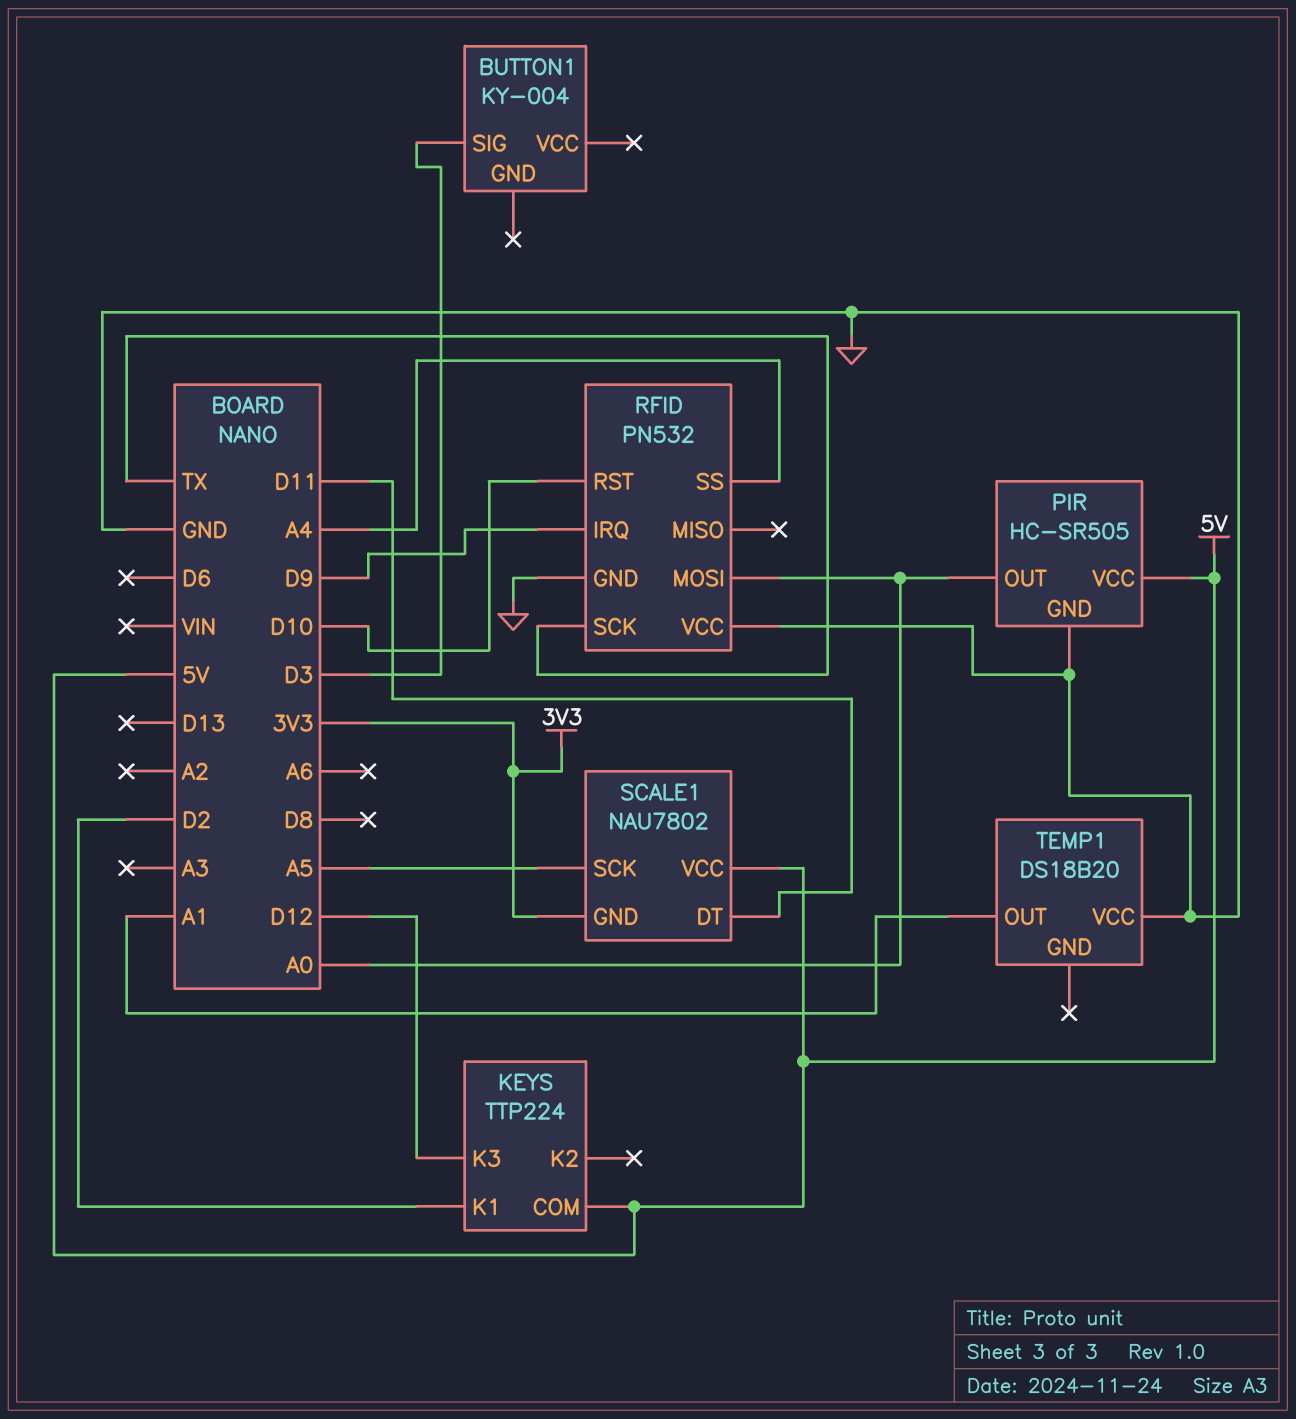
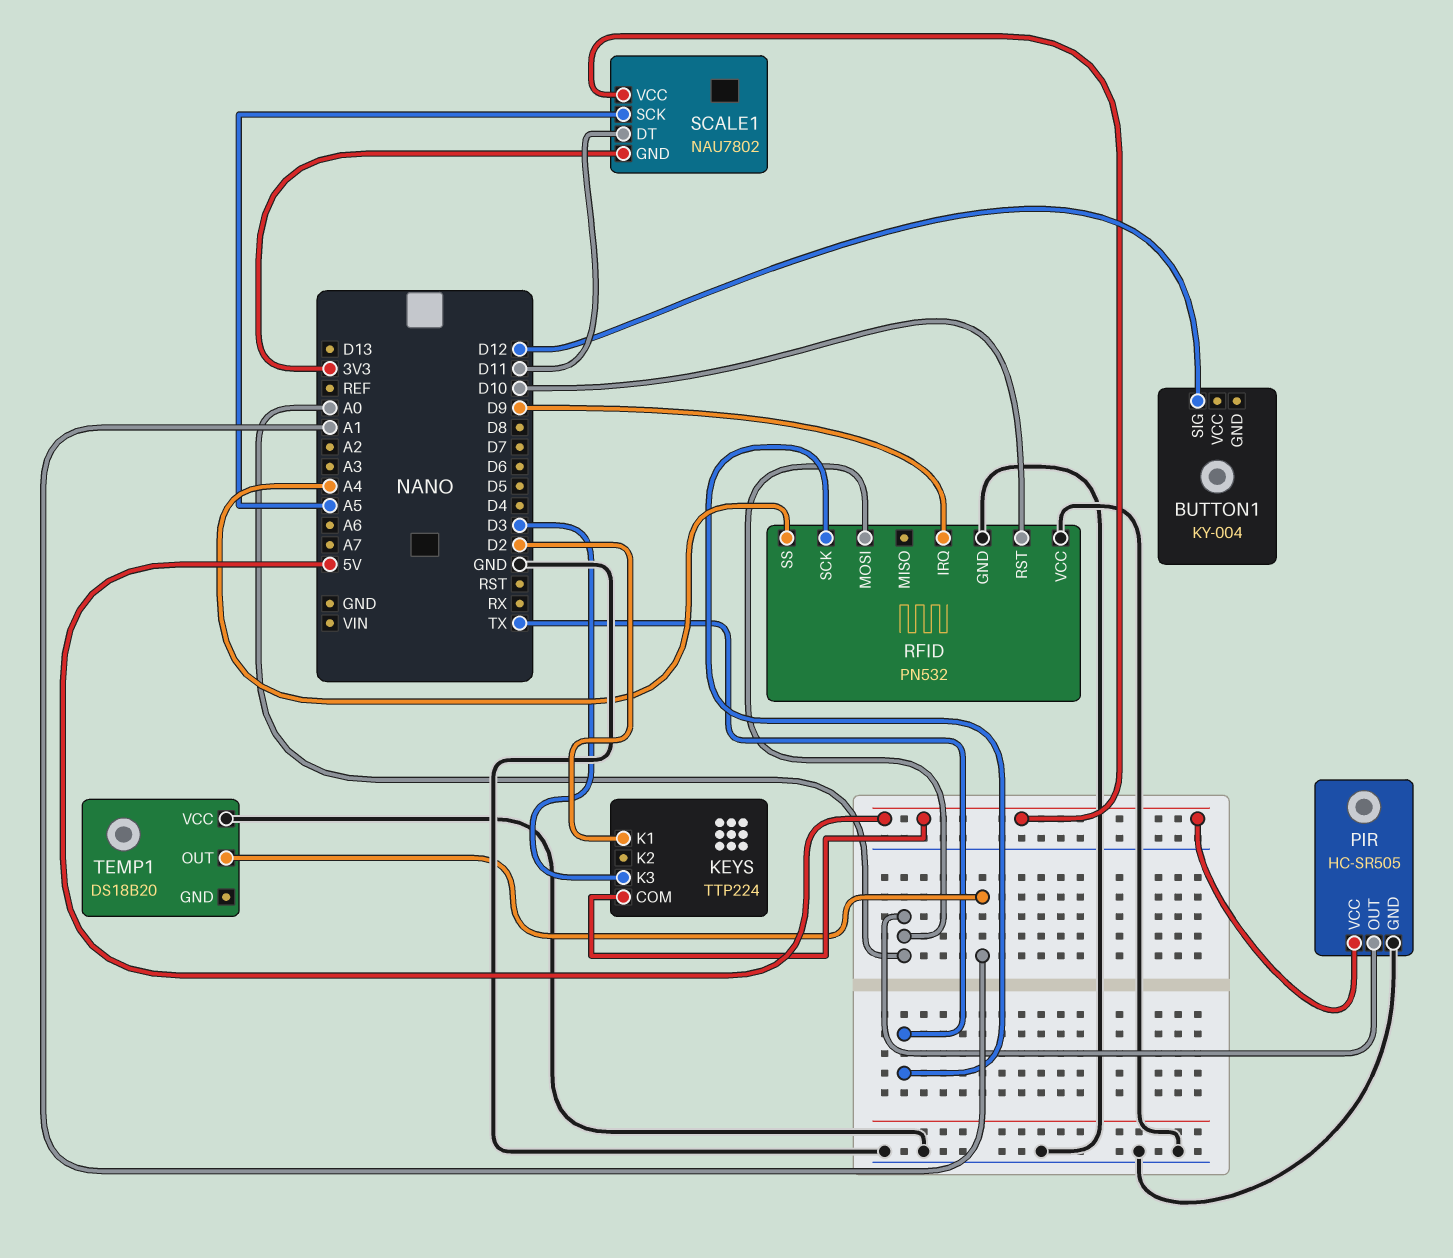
BUTTON1 pin SIG: D3 -> D12
KEYS pin K3: D12 -> D3

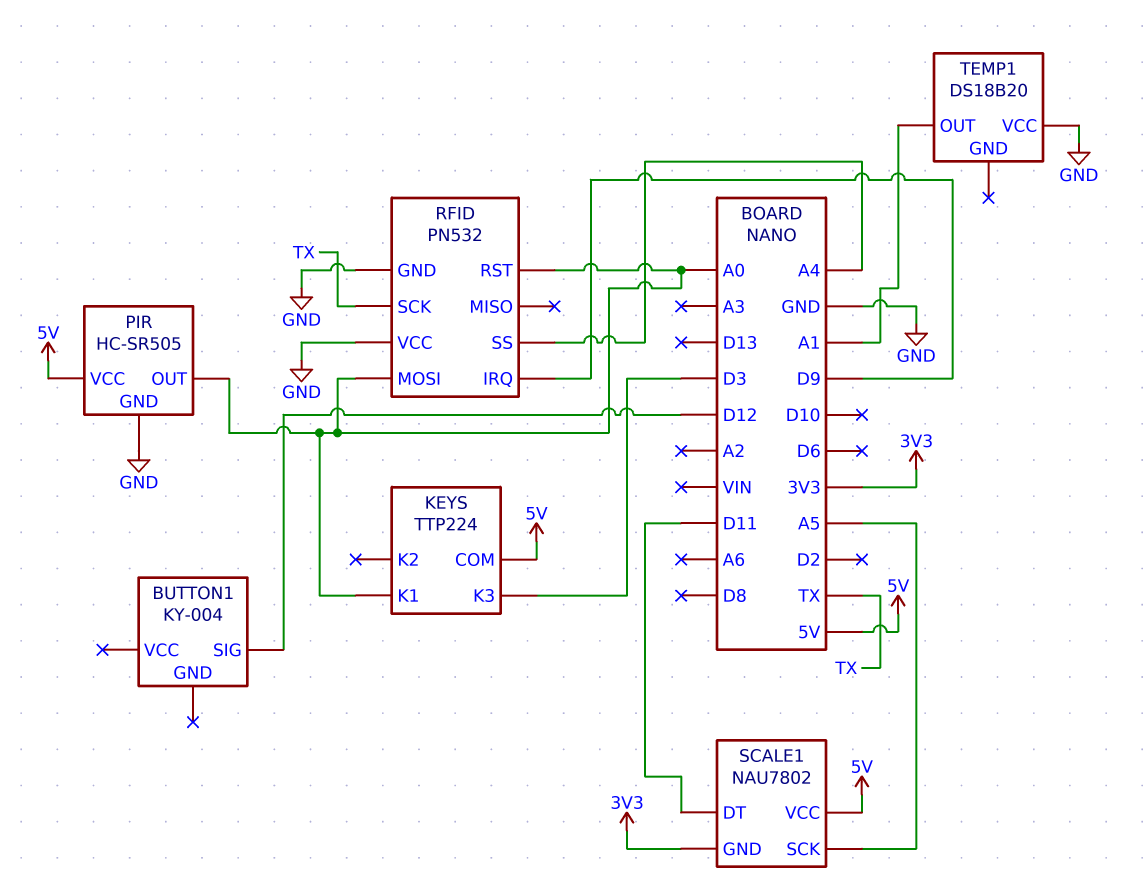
KEYS pin K1: D2 -> A0
RFID pin RST: D10 -> A0

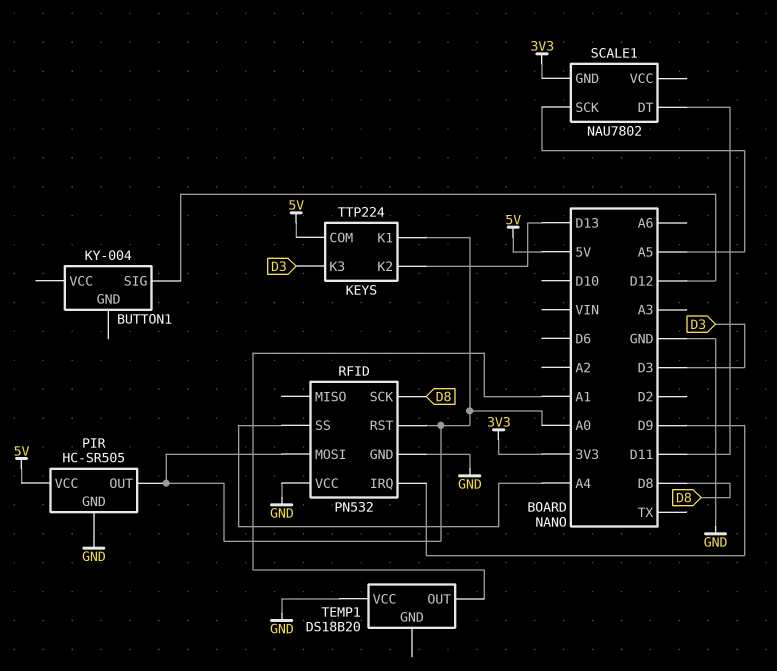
KEYS pin K2: none -> D13
RFID pin SCK: TX -> D8
SCALE1 pin VCC: 5V -> none

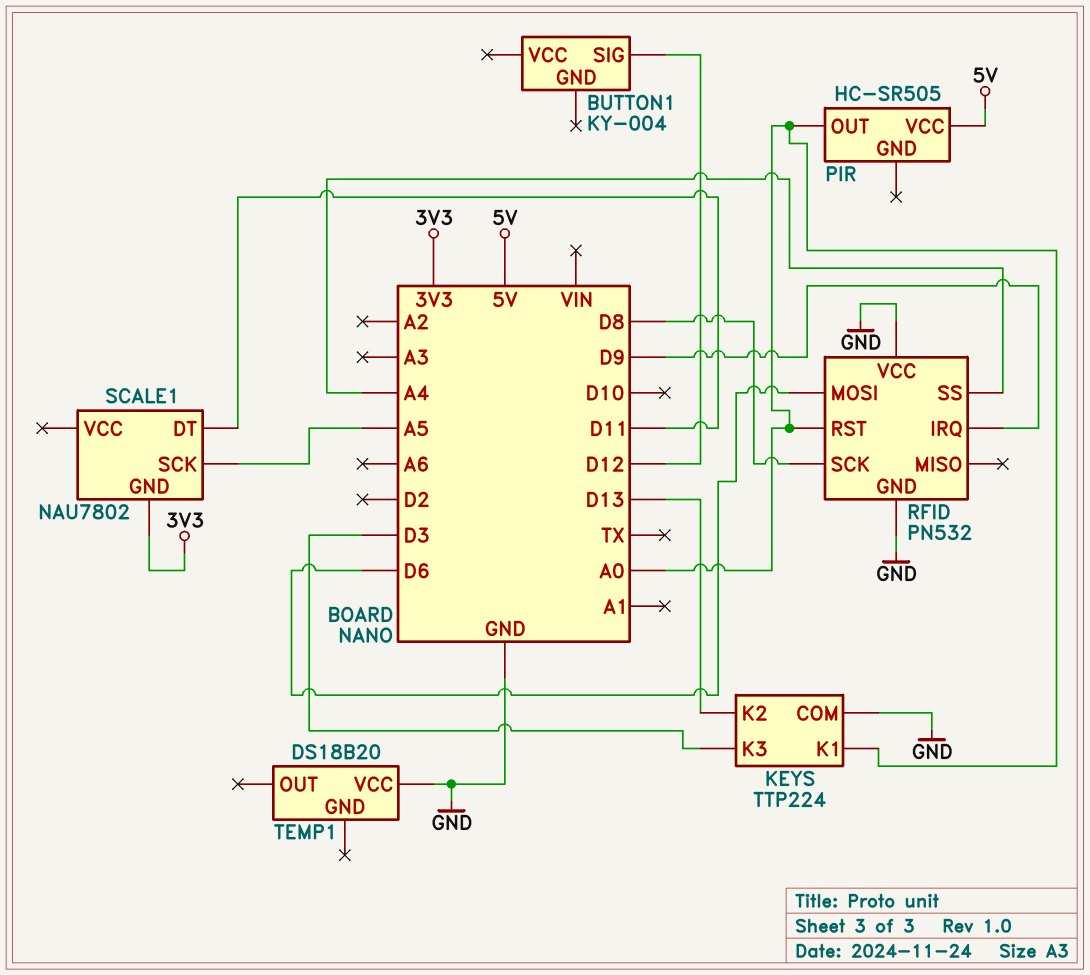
KEYS pin COM: 5V -> GND
PIR pin GND: GND -> none
RFID pin MOSI: A0 -> D6
TEMP1 pin OUT: A1 -> none

